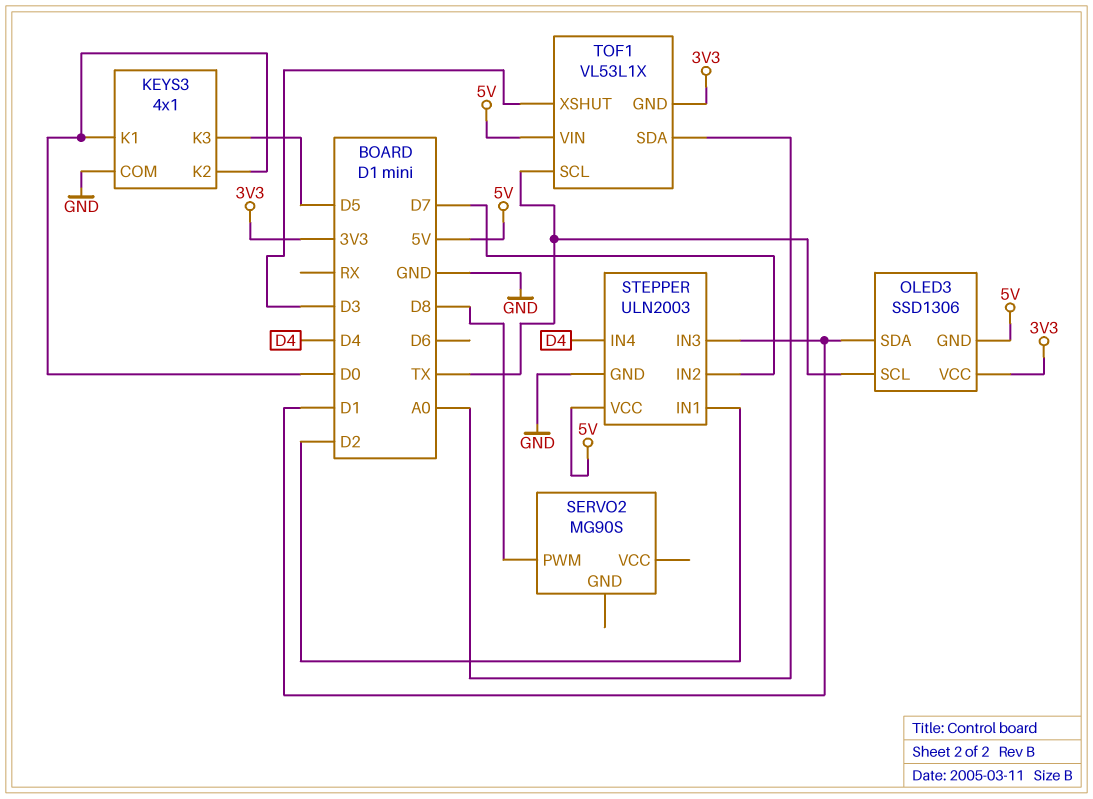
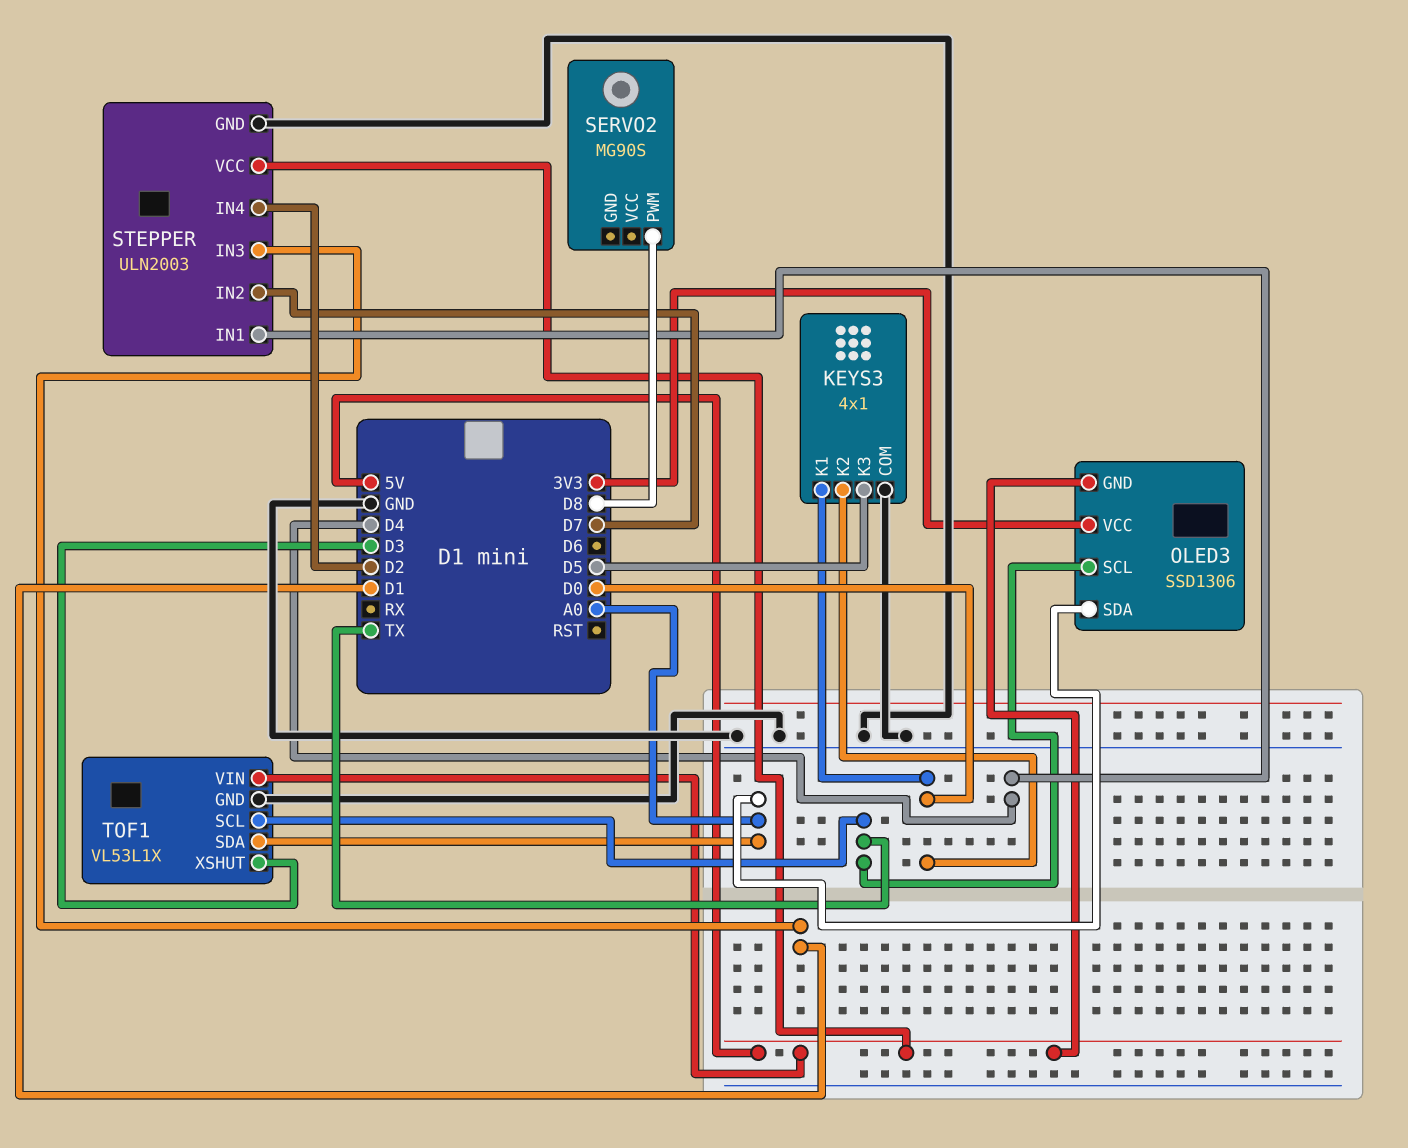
OLED3 pin SDA: D1 -> A0
STEPPER pin IN1: D2 -> D4
STEPPER pin IN4: D4 -> D2
TOF1 pin GND: 3V3 -> GND

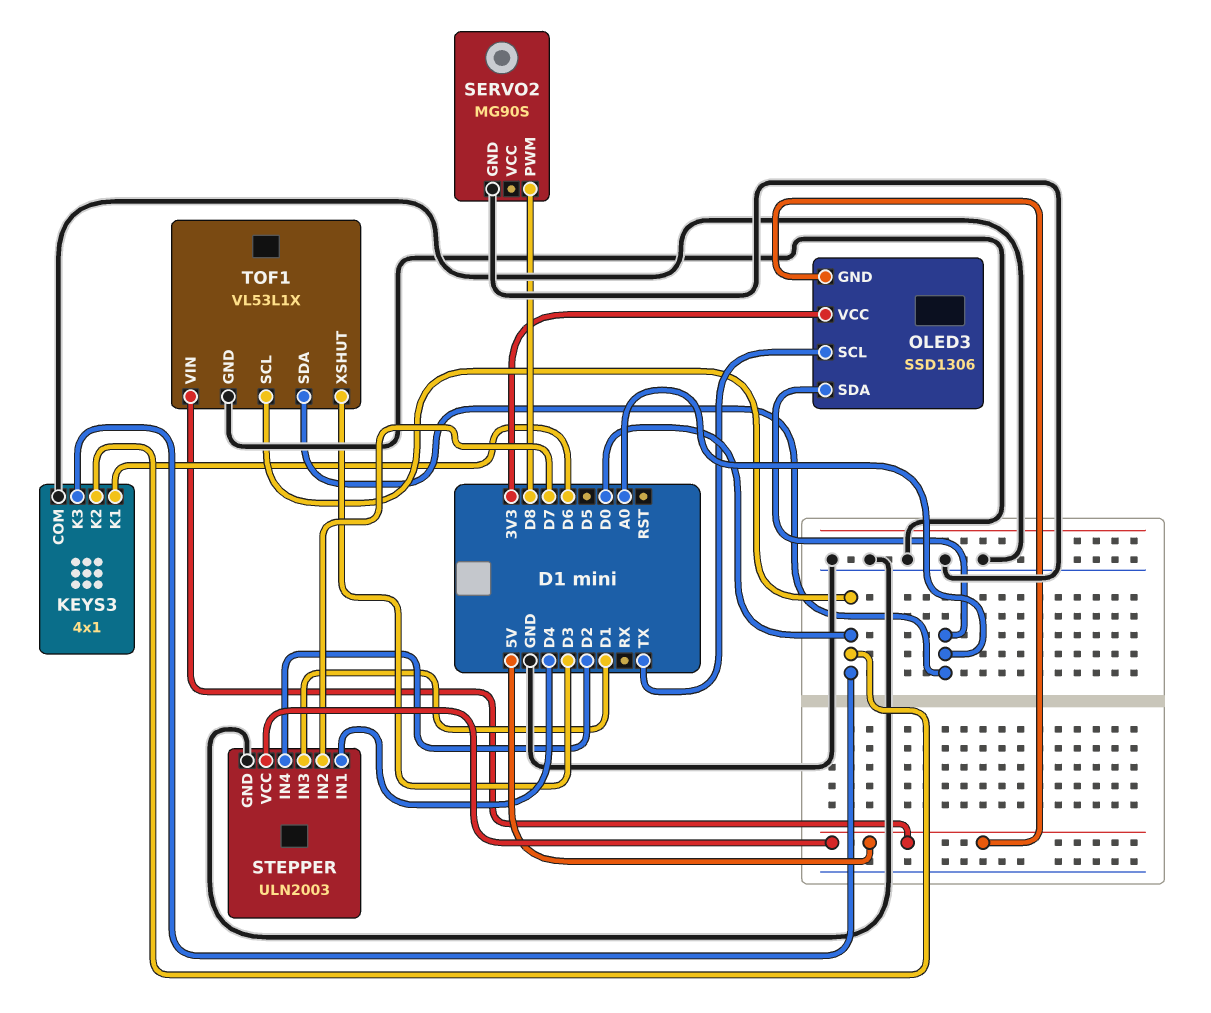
KEYS3 pin K1: D0 -> D6
KEYS3 pin K3: D5 -> D0
SERVO2 pin GND: none -> GND
TOF1 pin SCL: TX -> D0

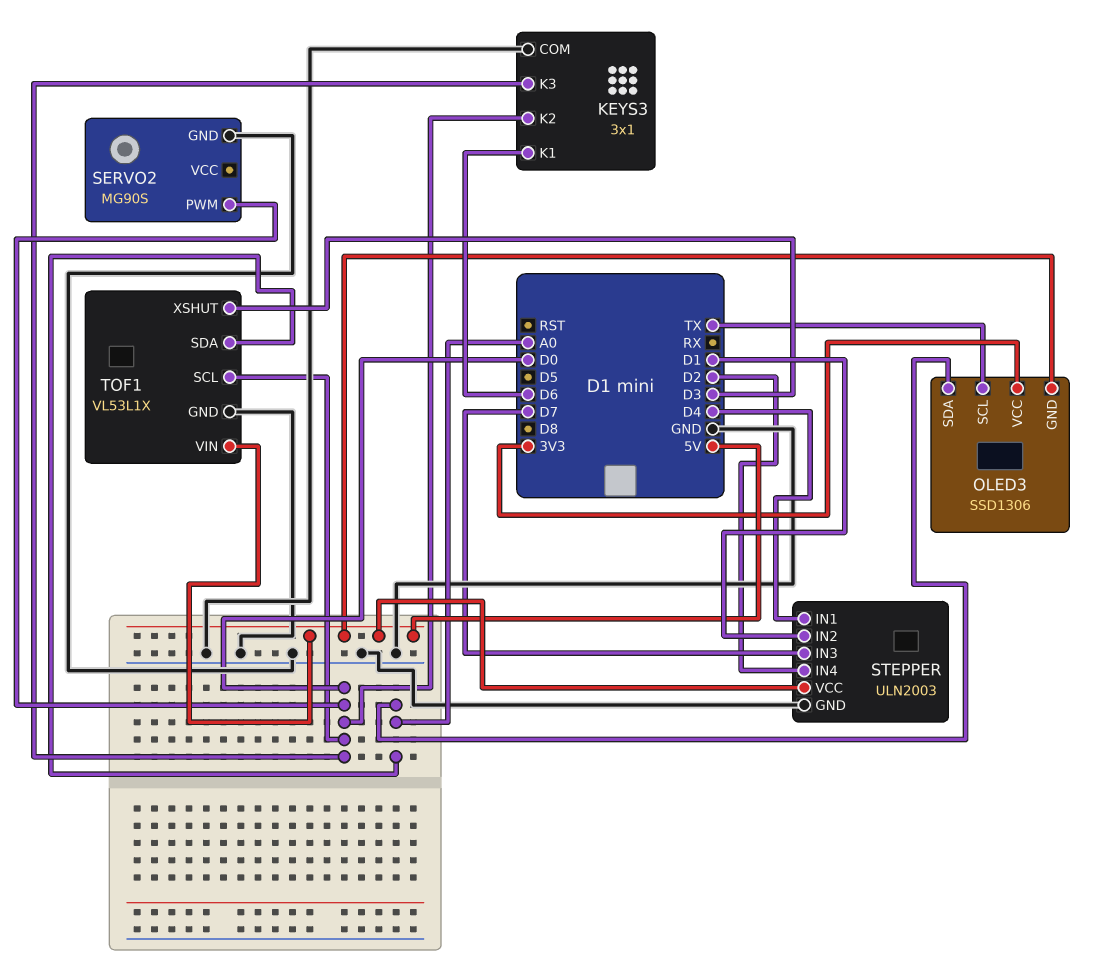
KEYS3: 4x1 -> 3x1
SERVO2 pin PWM: D8 -> D0
STEPPER pin IN2: D7 -> D1
STEPPER pin IN3: D1 -> D7

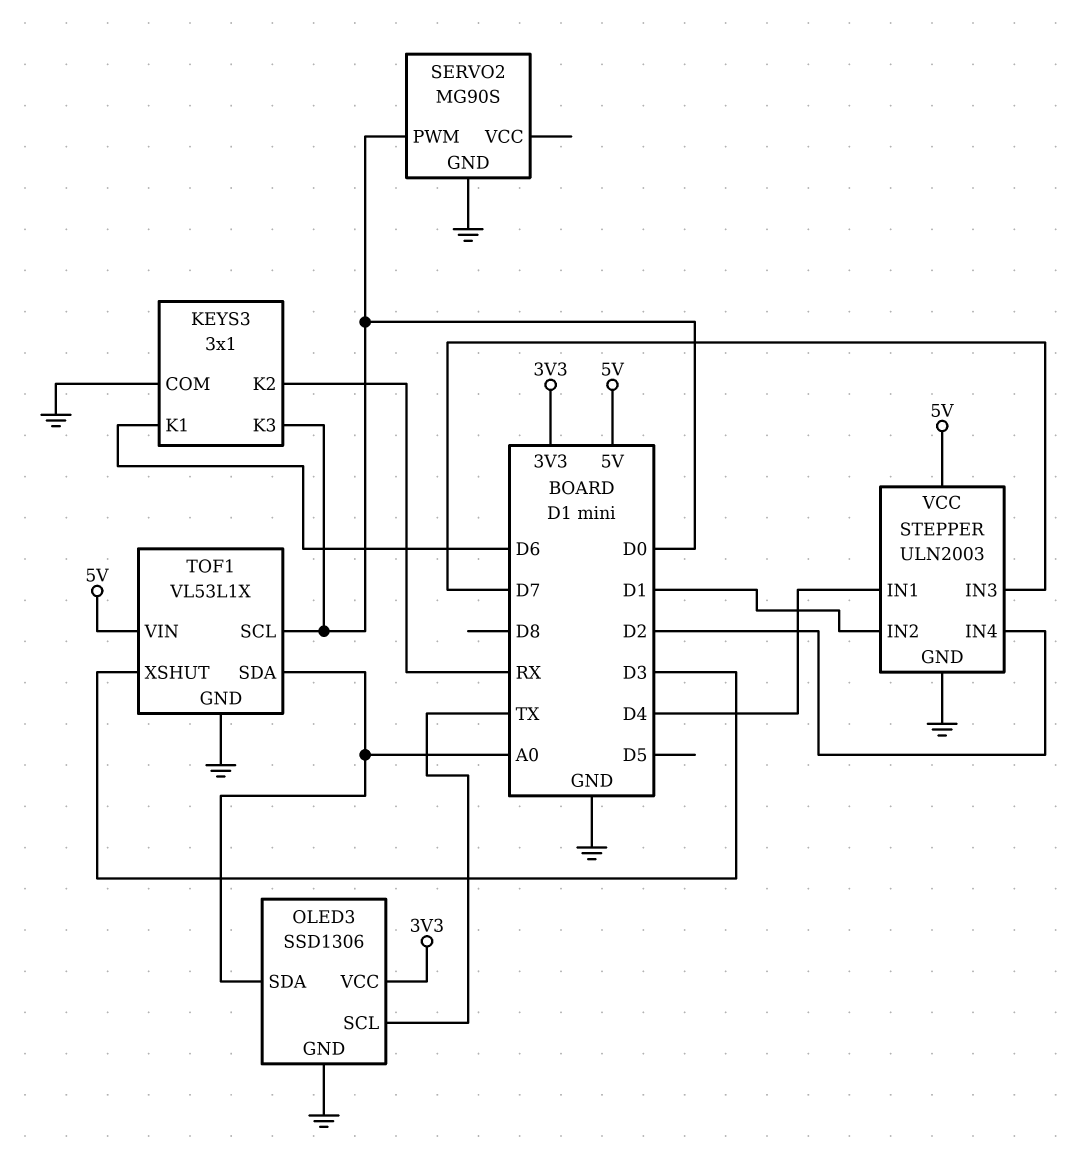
KEYS3 pin K2: D0 -> RX
OLED3 pin GND: 5V -> GND

